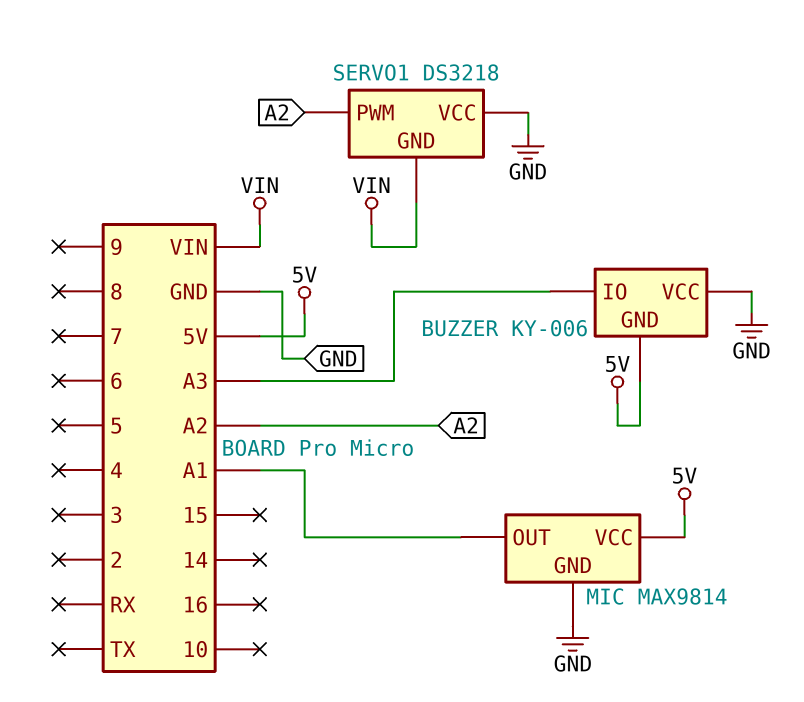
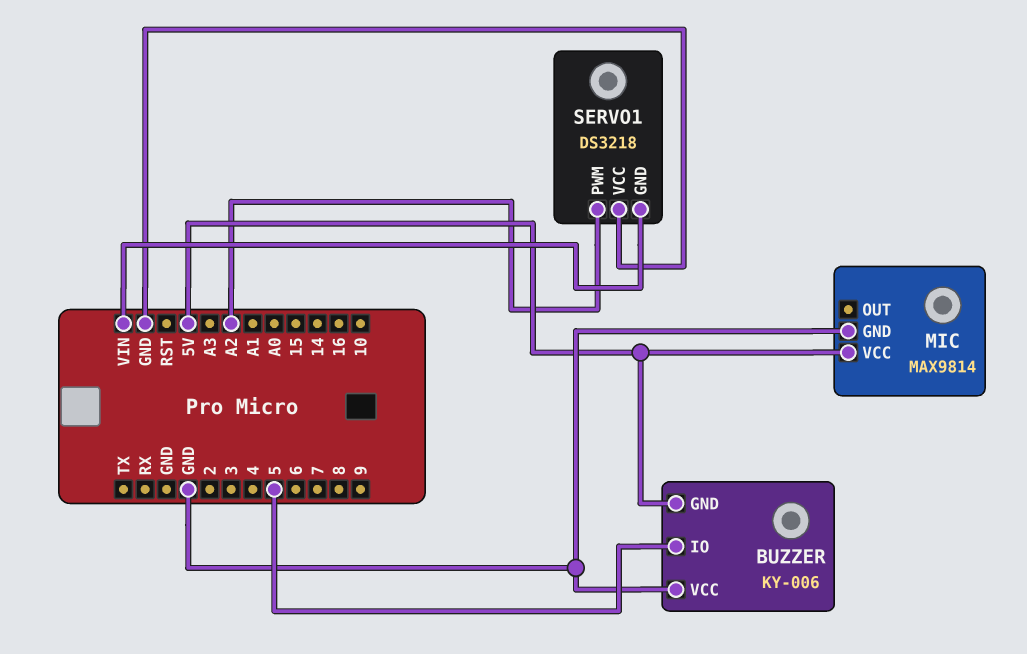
BUZZER pin IO: A3 -> 5
MIC pin OUT: A1 -> none

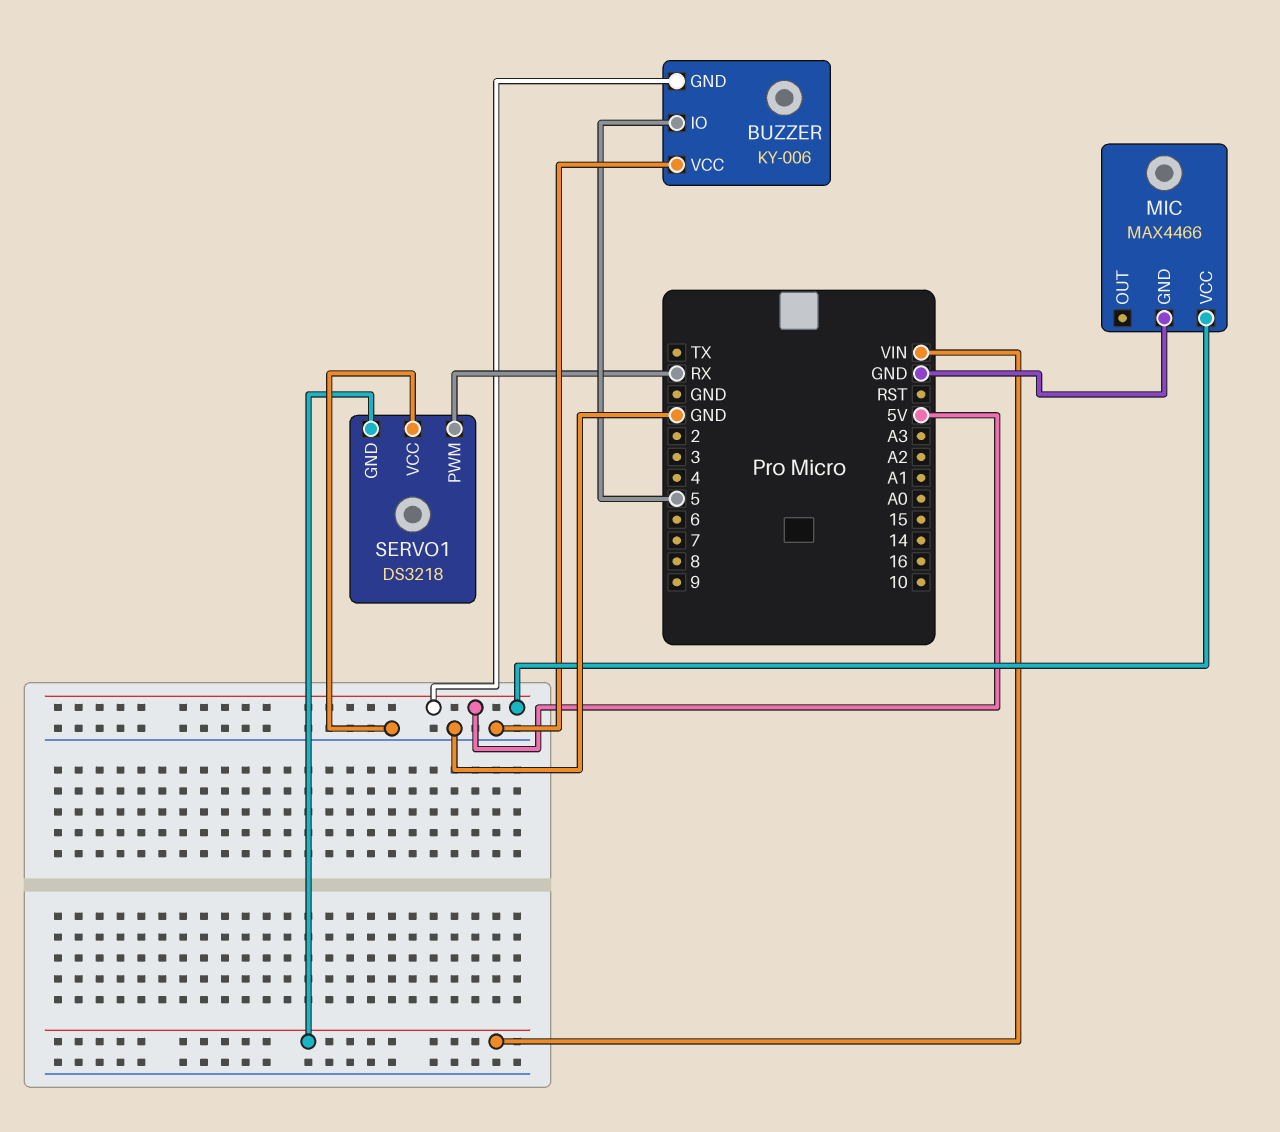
MIC: MAX9814 -> MAX4466
SERVO1 pin PWM: A2 -> RX

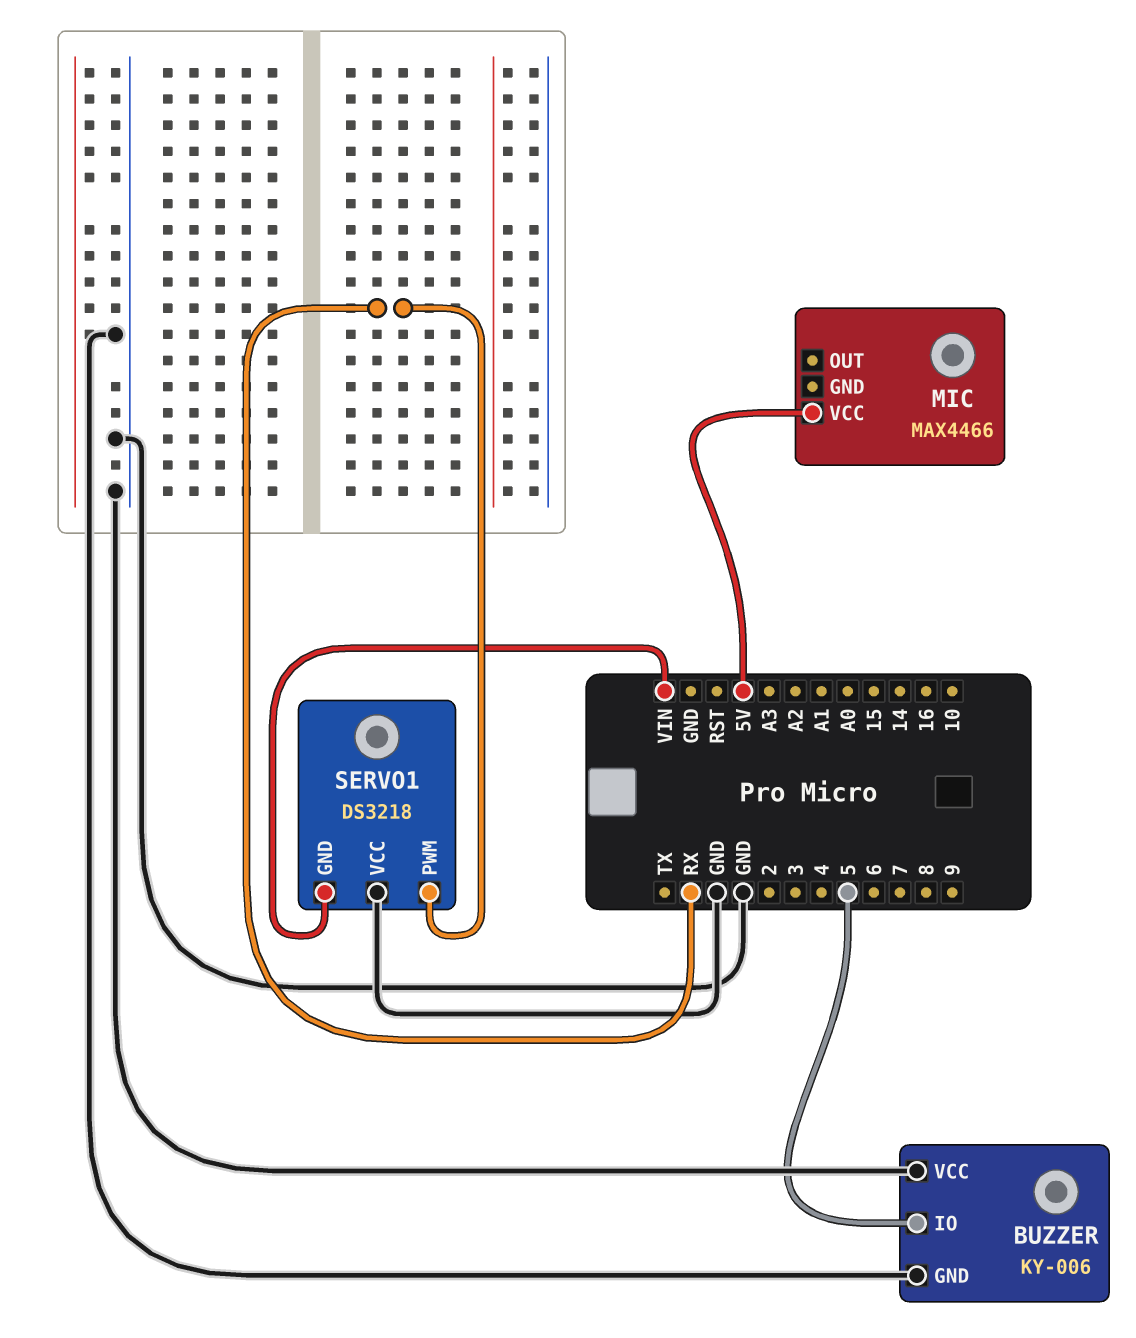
BUZZER pin GND: 5V -> GND
MIC pin GND: GND -> none

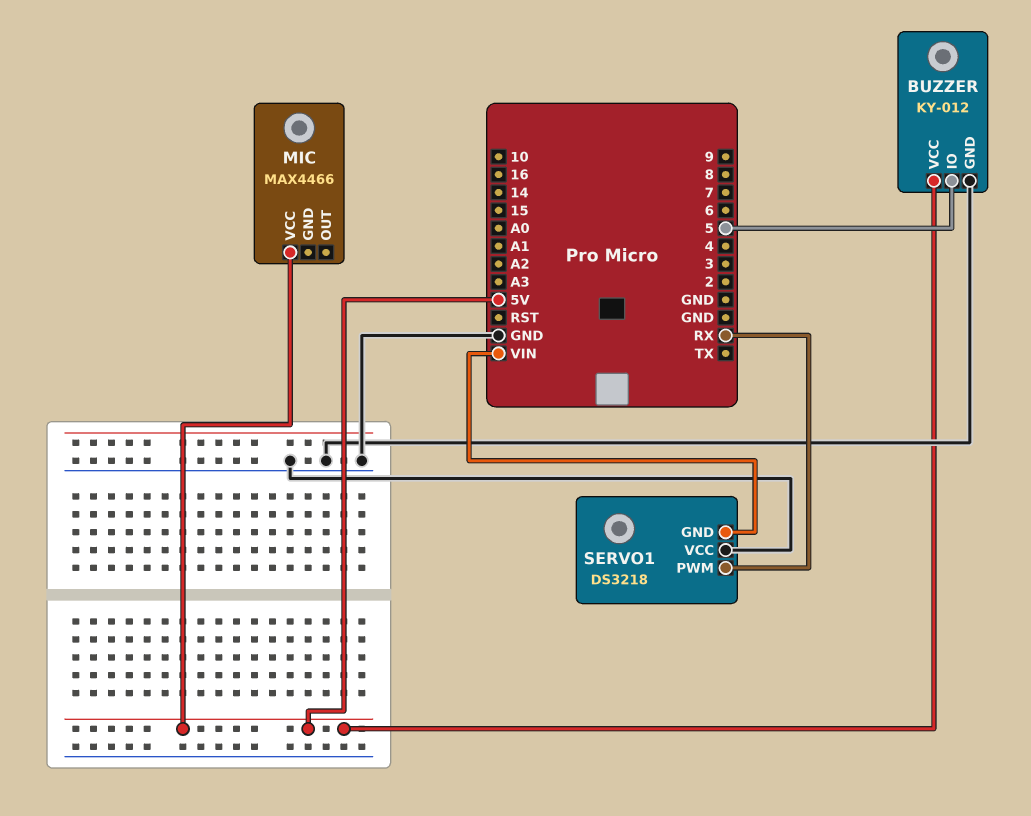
BUZZER: KY-006 -> KY-012
BUZZER pin VCC: GND -> 5V

